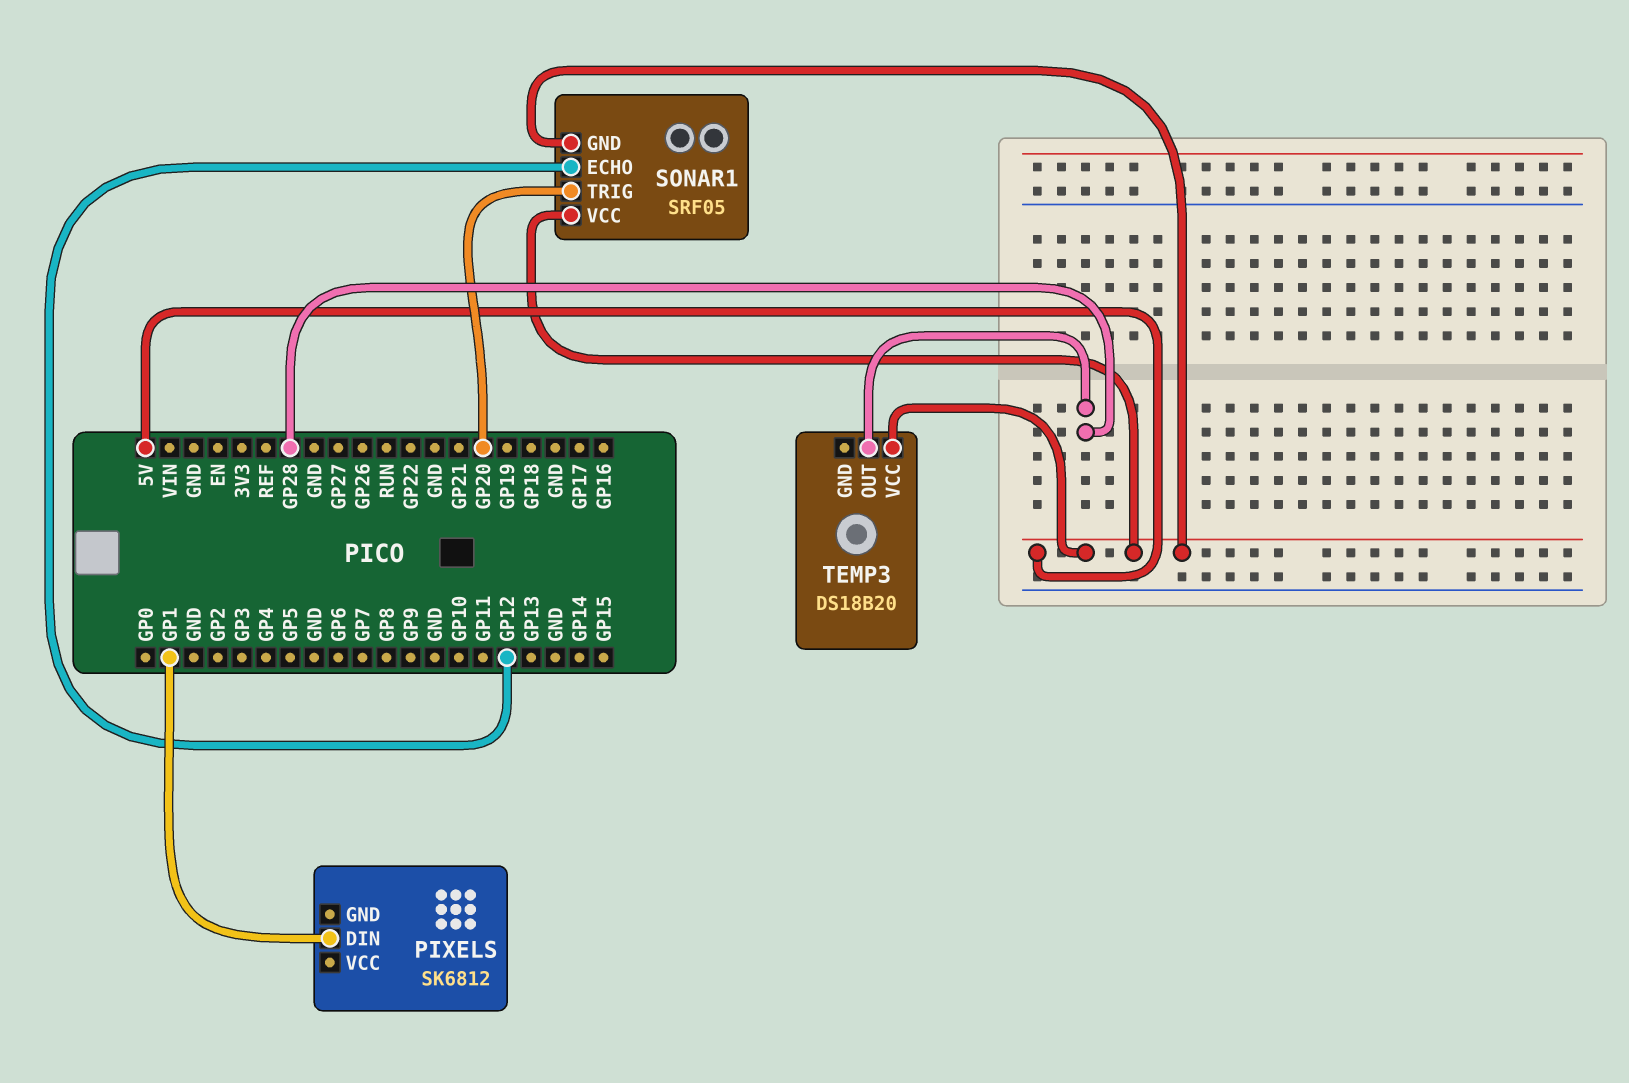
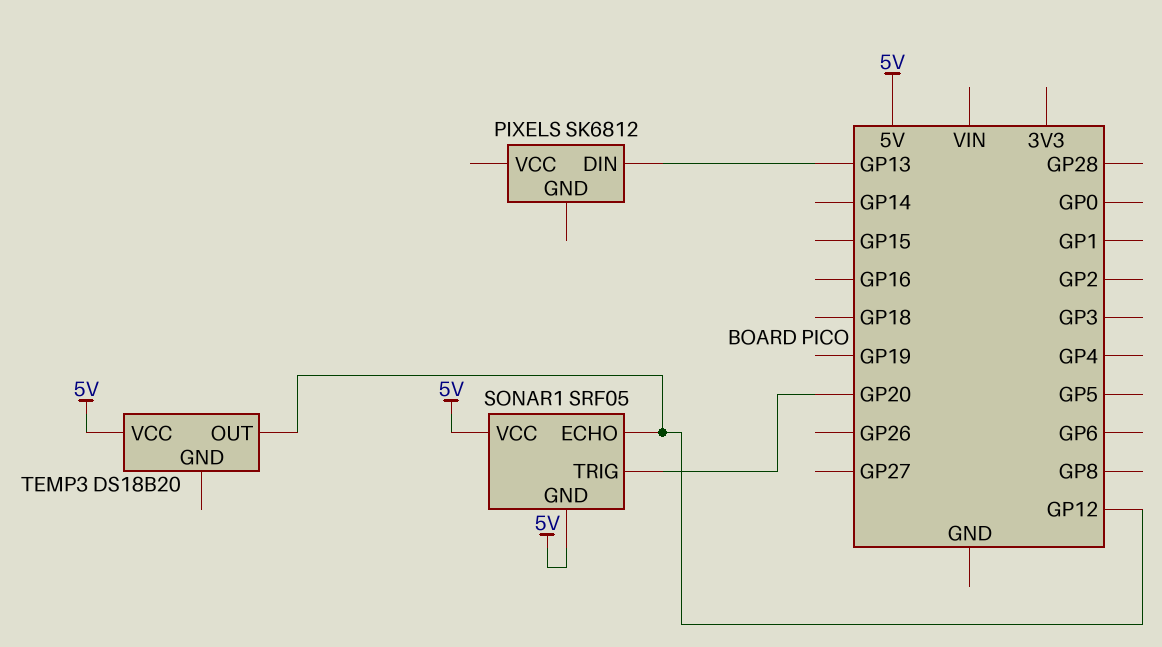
PIXELS pin DIN: GP1 -> GP13
TEMP3 pin OUT: GP28 -> GP12

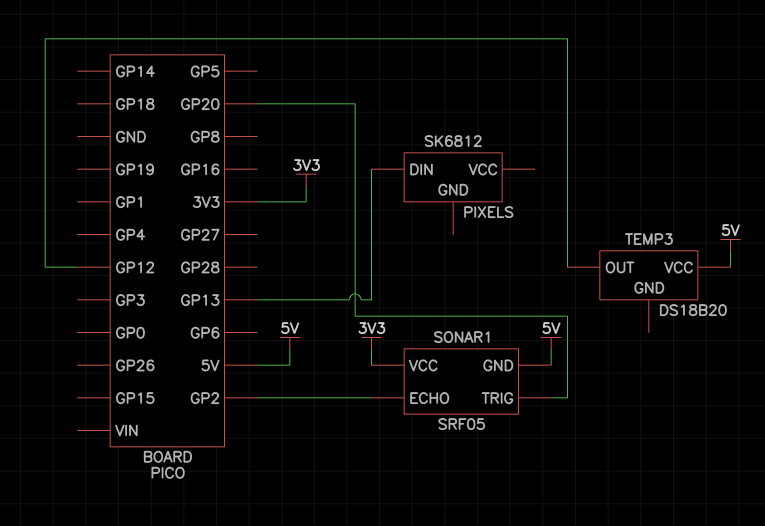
SONAR1 pin ECHO: GP12 -> GP2
SONAR1 pin VCC: 5V -> 3V3

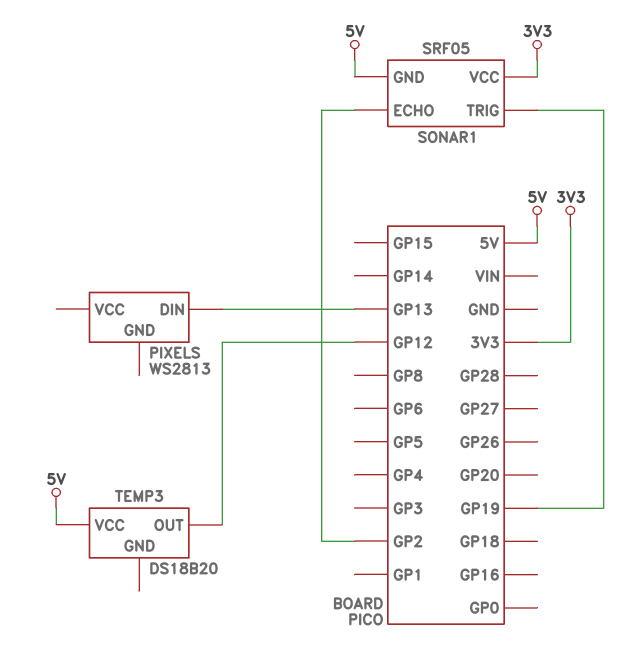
PIXELS: SK6812 -> WS2813
SONAR1 pin TRIG: GP20 -> GP19

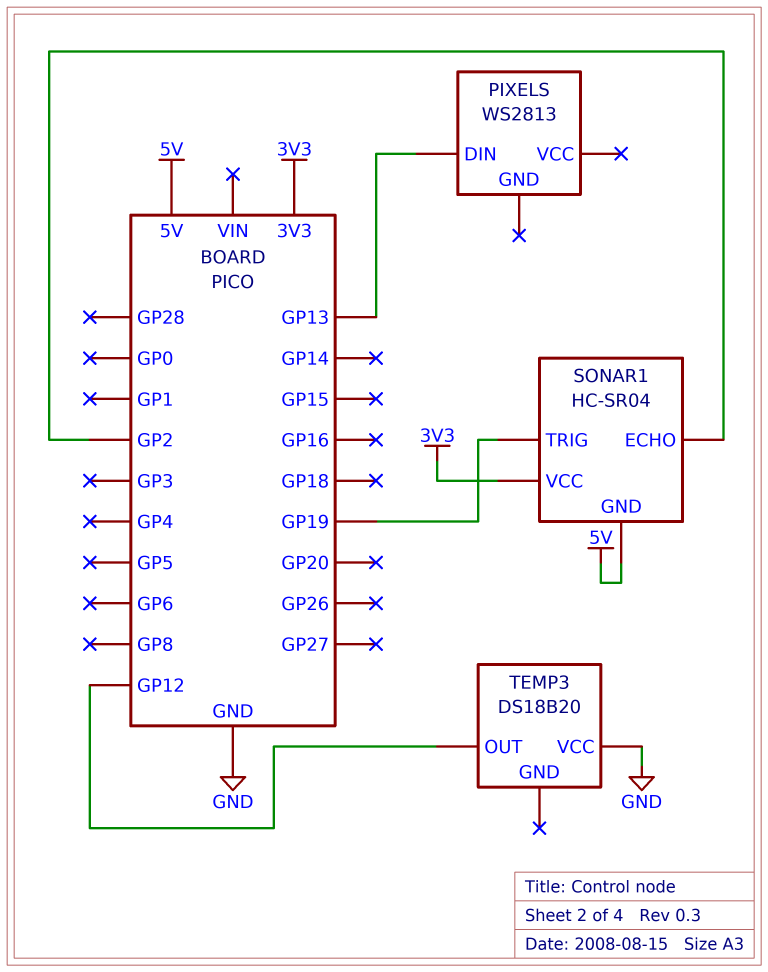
SONAR1: SRF05 -> HC-SR04
TEMP3 pin VCC: 5V -> GND

